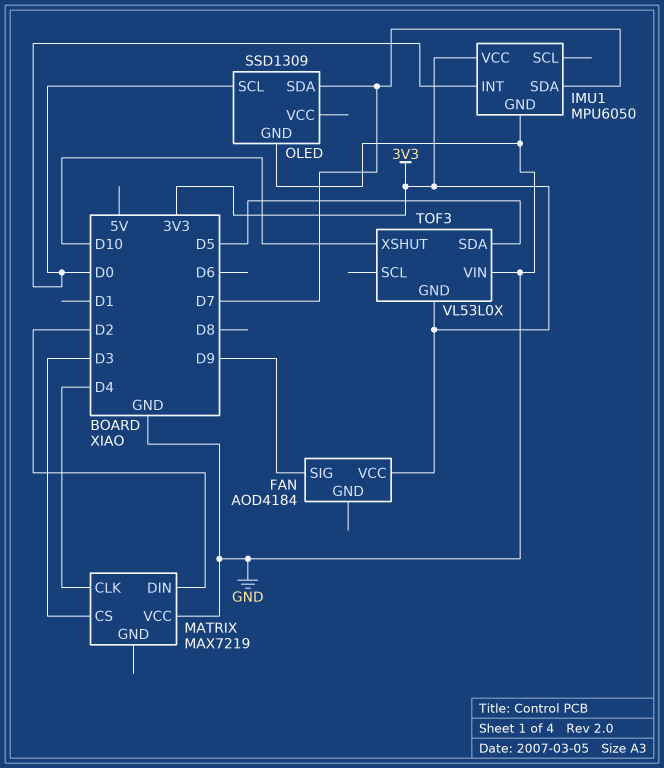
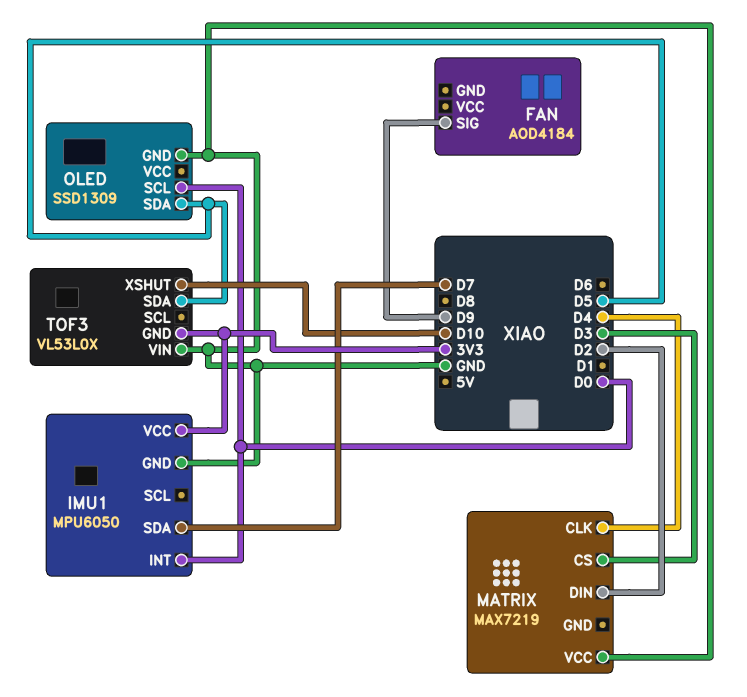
FAN pin VCC: 3V3 -> none
OLED pin SDA: D7 -> D5

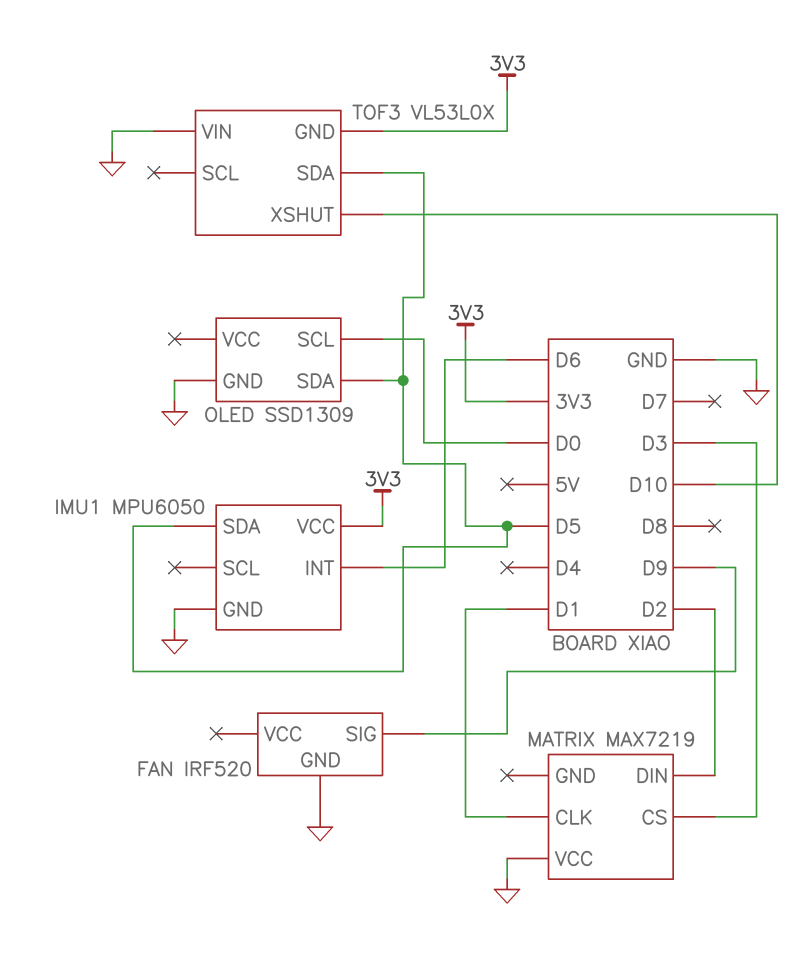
FAN: AOD4184 -> IRF520
FAN pin GND: none -> GND
IMU1 pin INT: D0 -> D6
IMU1 pin SDA: D7 -> D5
MATRIX pin CLK: D4 -> D1

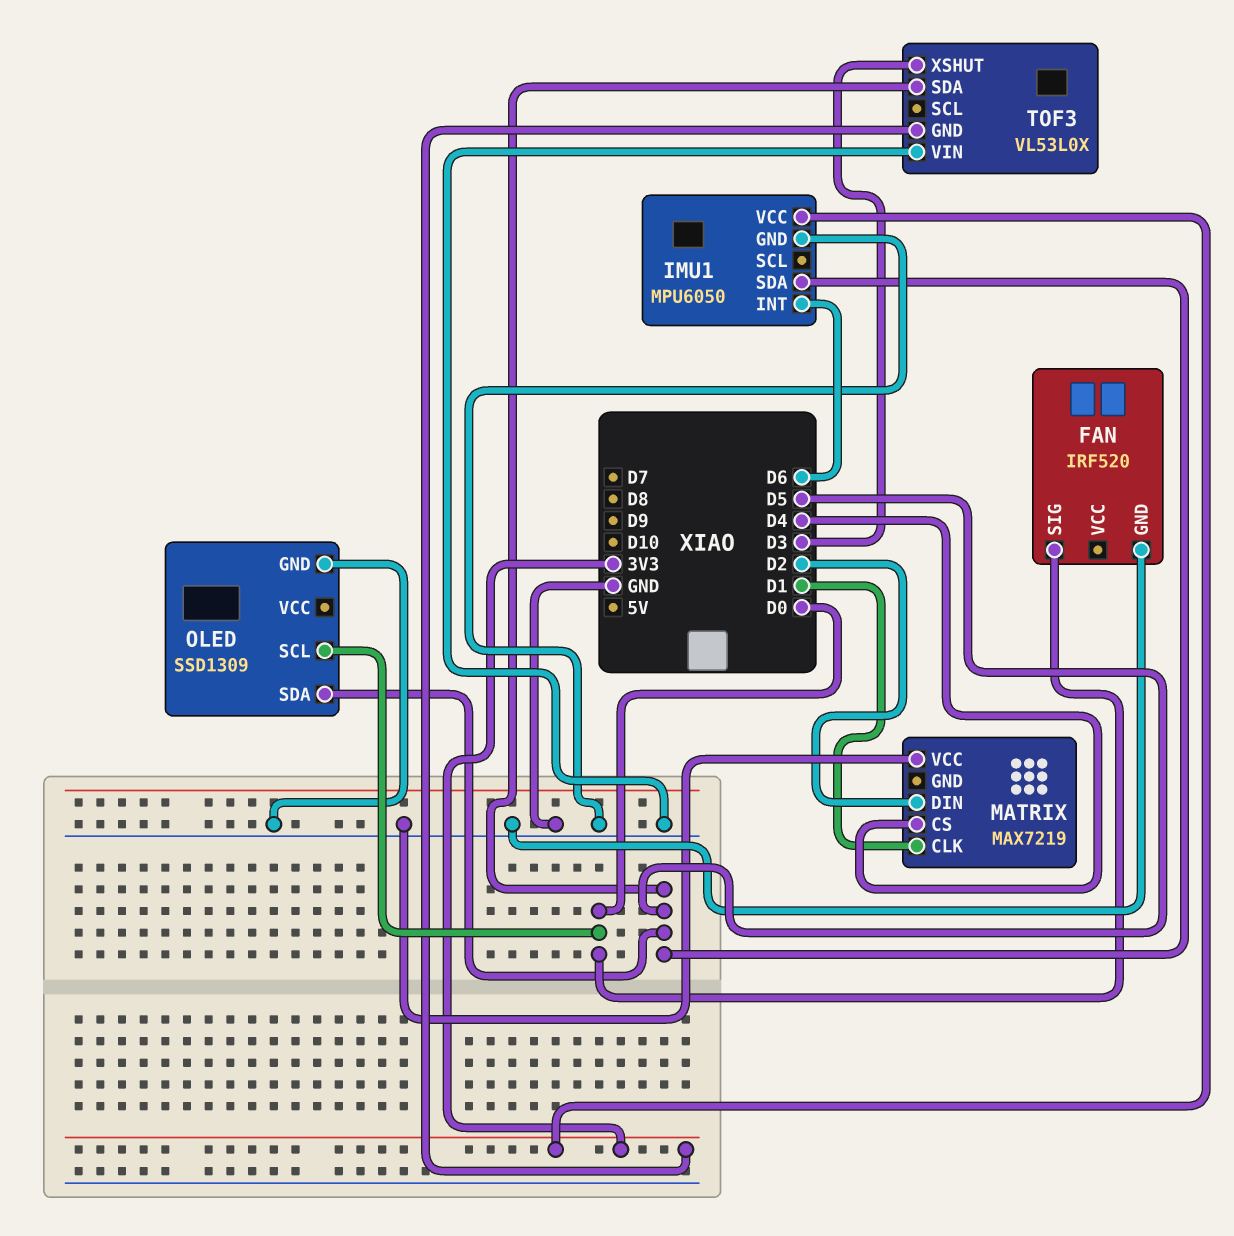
FAN pin SIG: D9 -> D0
MATRIX pin CS: D3 -> D4
TOF3 pin XSHUT: D10 -> D3

